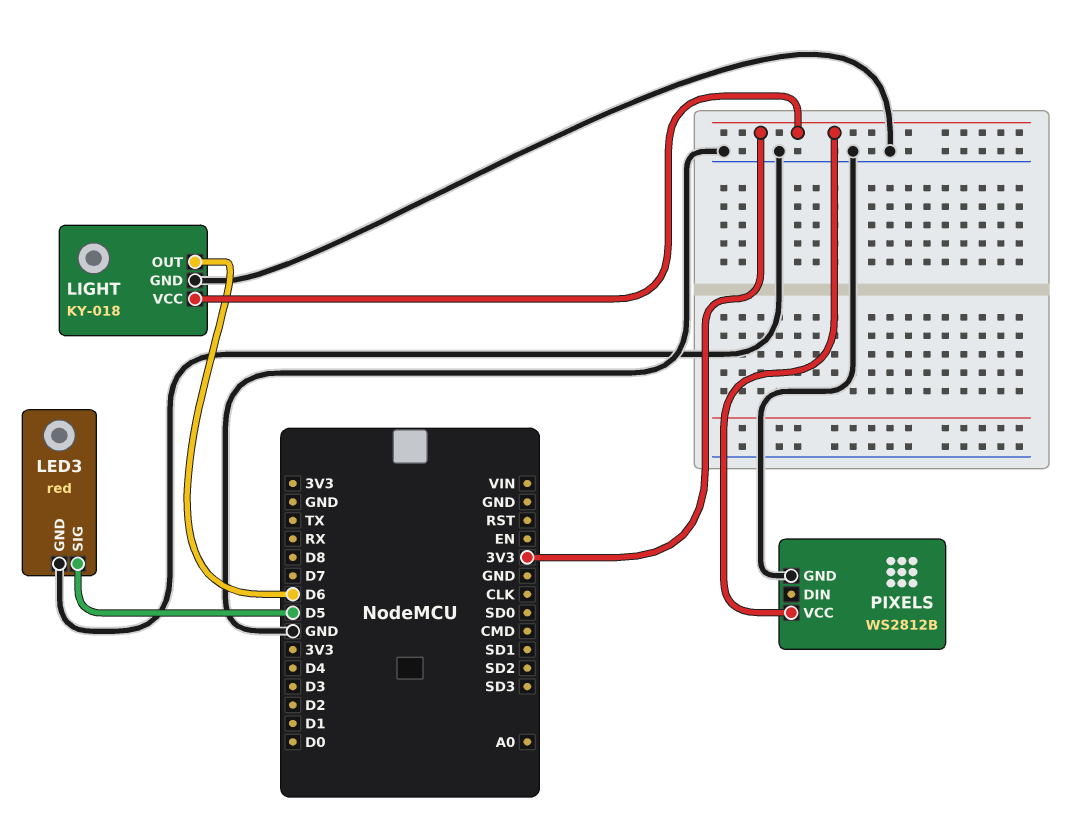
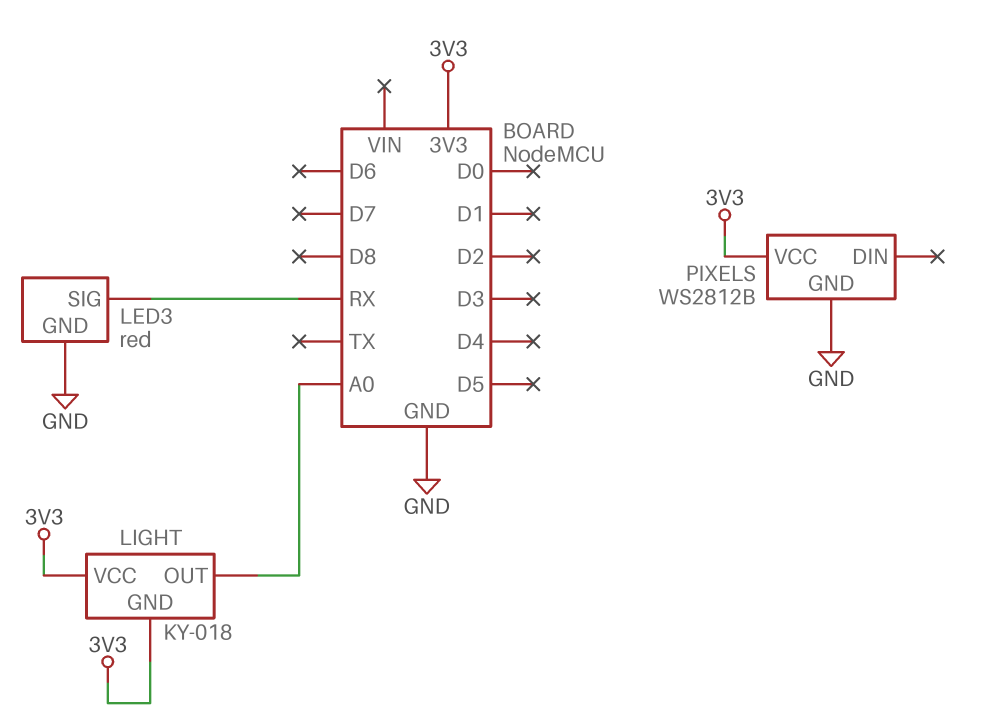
LED3 pin SIG: D5 -> RX
LIGHT pin GND: GND -> 3V3
LIGHT pin OUT: D6 -> A0

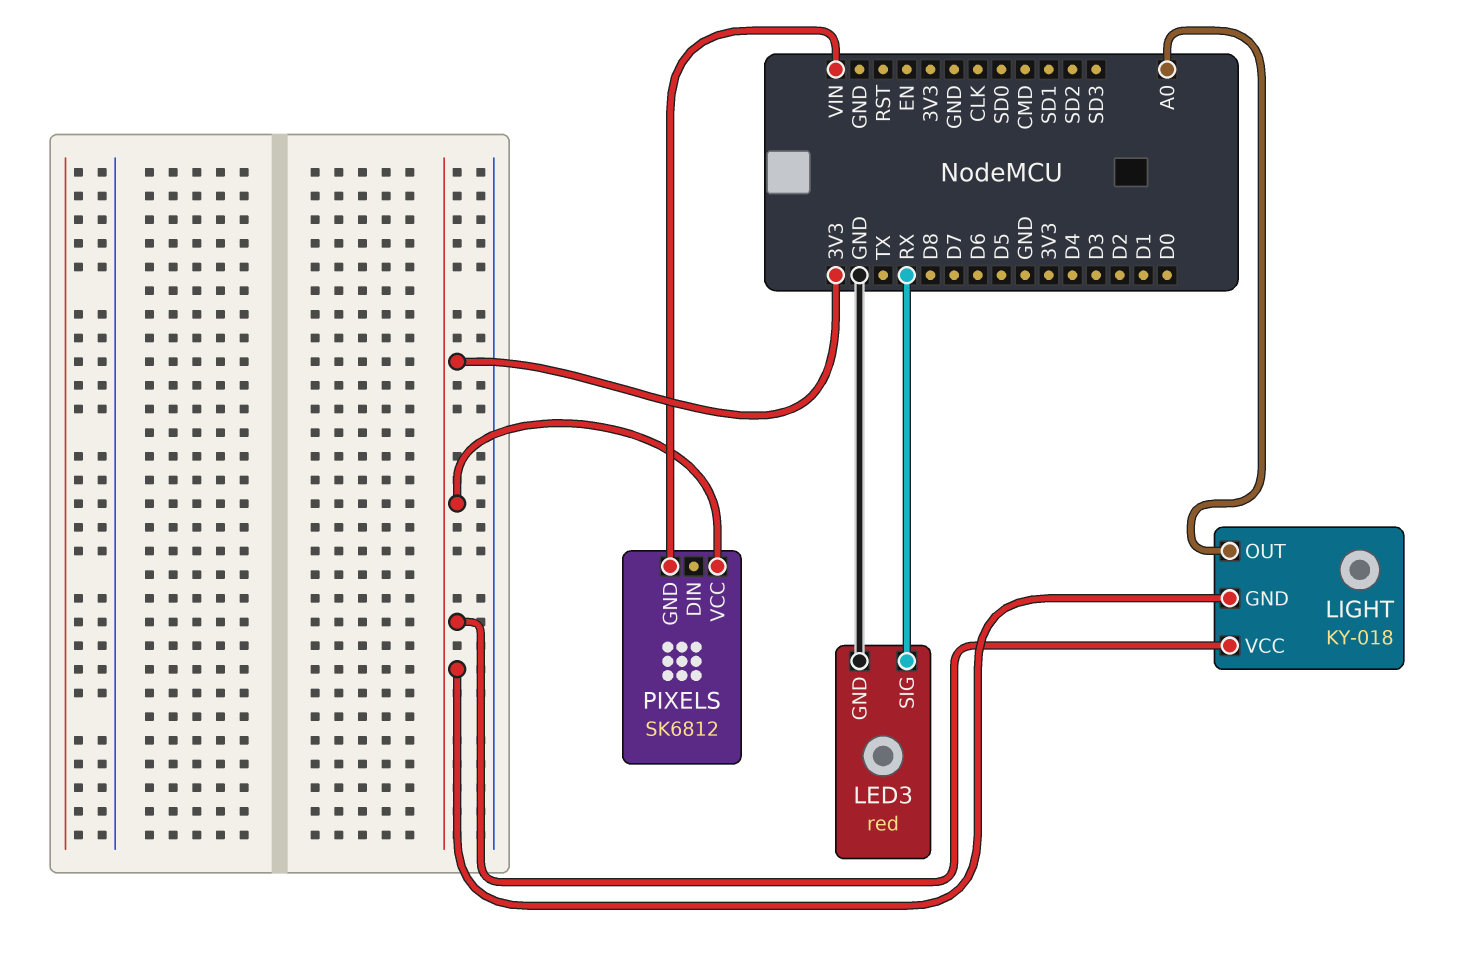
PIXELS: WS2812B -> SK6812
PIXELS pin GND: GND -> VIN

